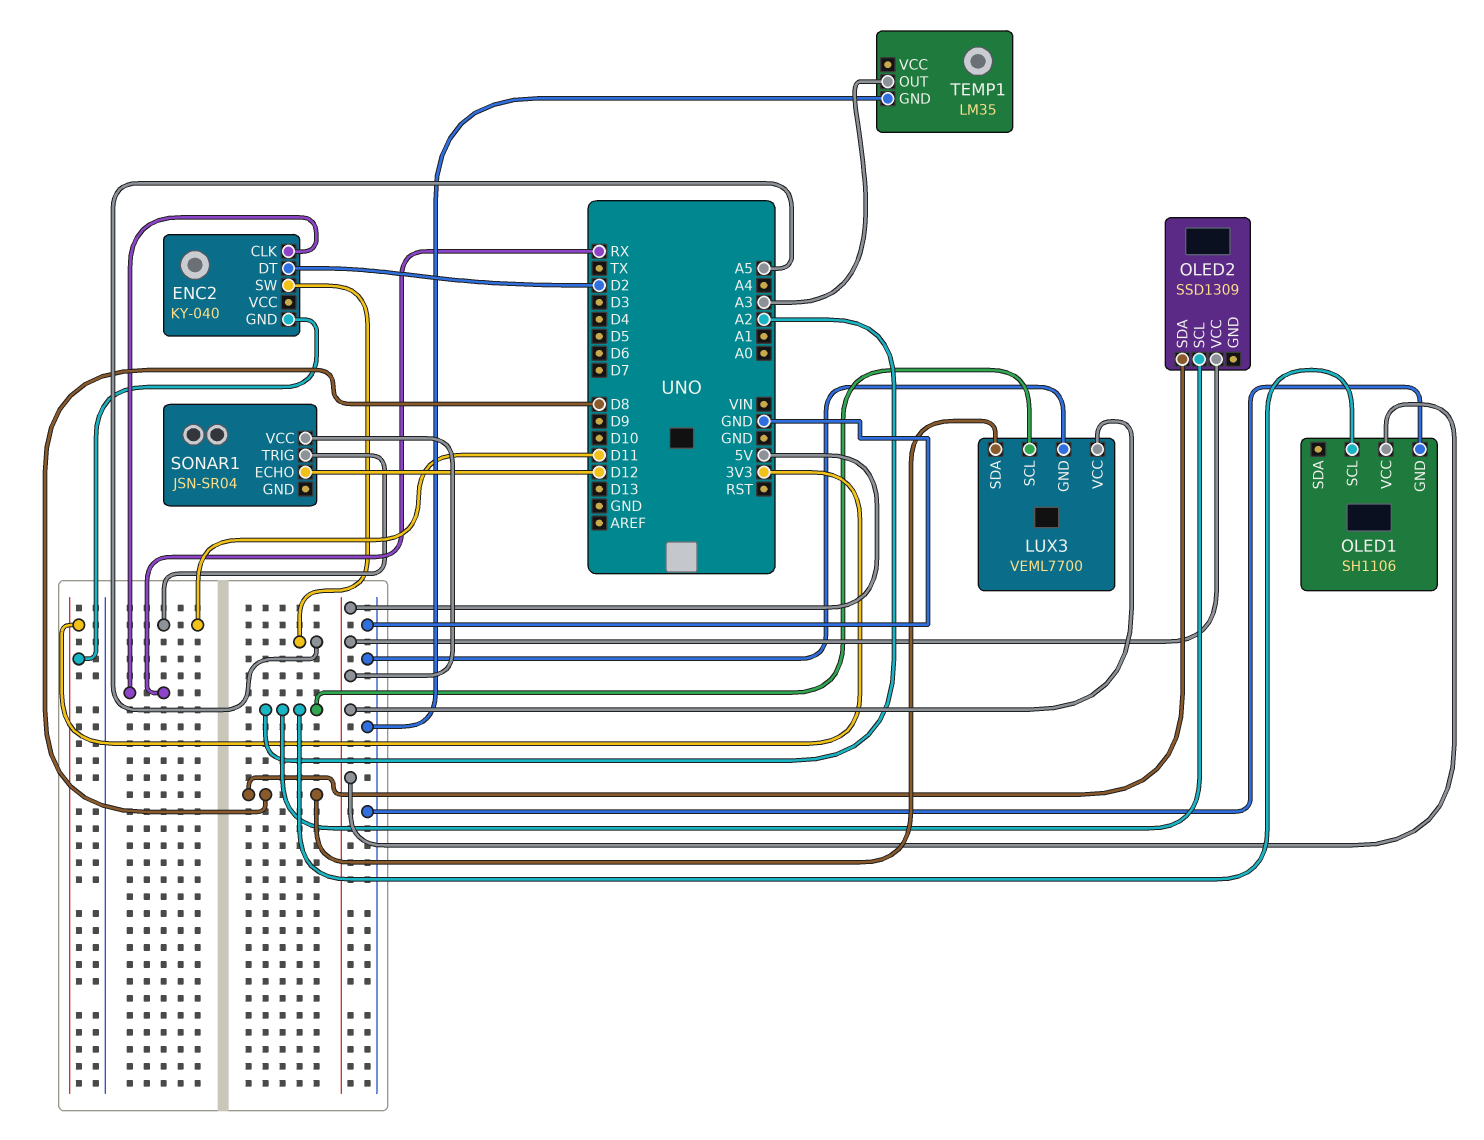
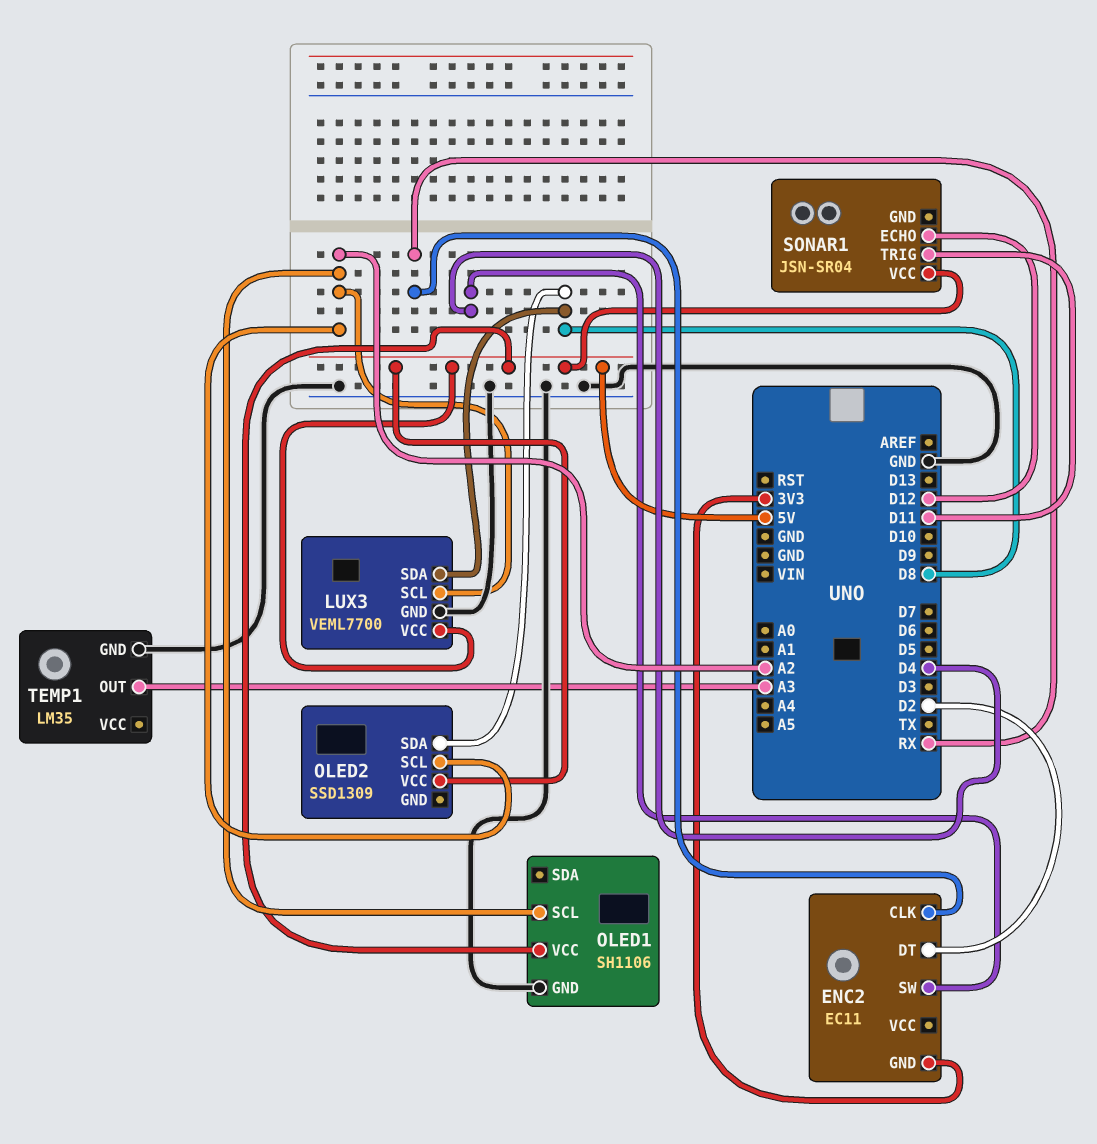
ENC2: KY-040 -> EC11
ENC2 pin SW: A5 -> D4

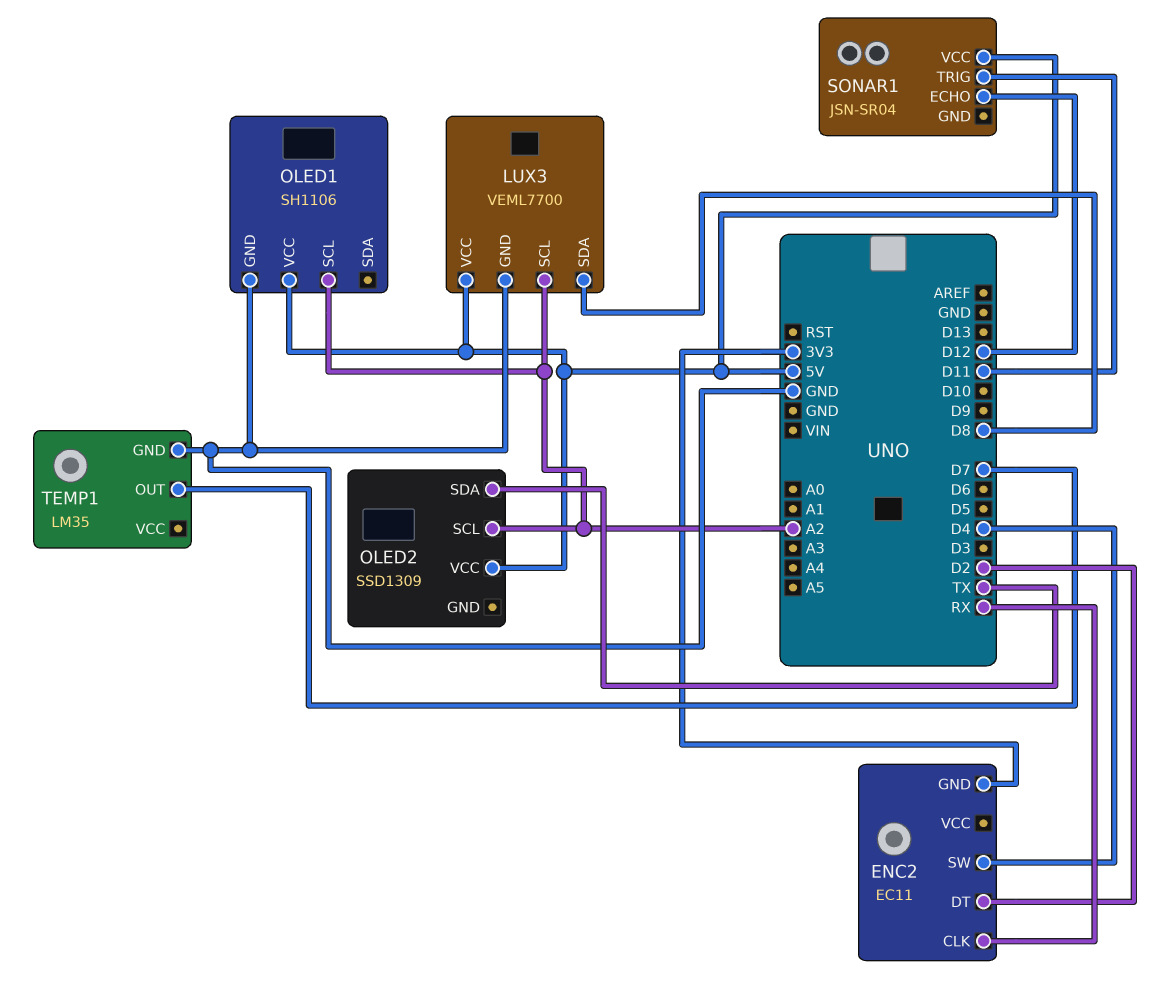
OLED2 pin SDA: D8 -> TX
TEMP1 pin OUT: A3 -> D7

